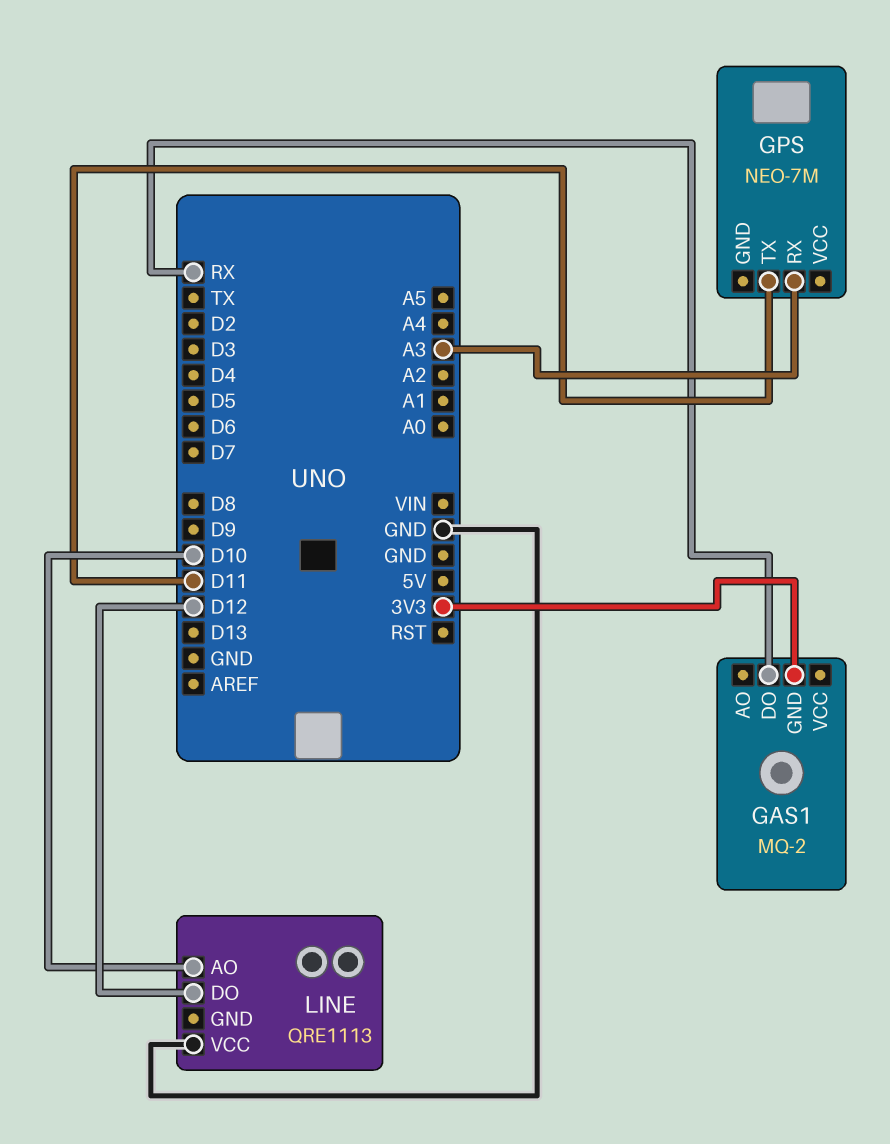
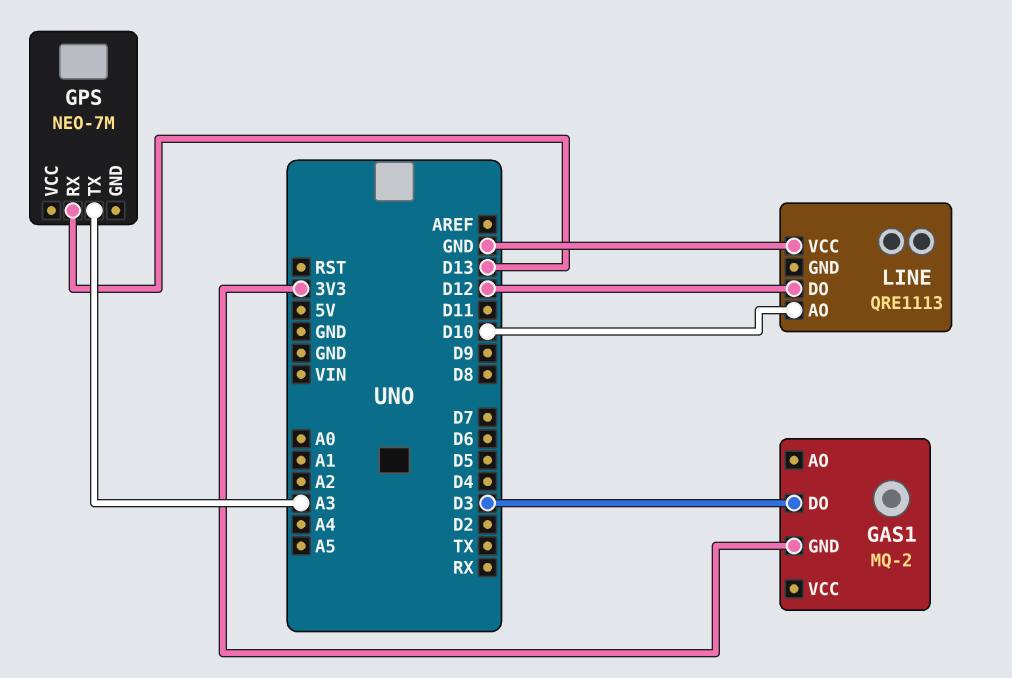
GAS1 pin DO: RX -> D3
GPS pin RX: A3 -> D13
GPS pin TX: D11 -> A3

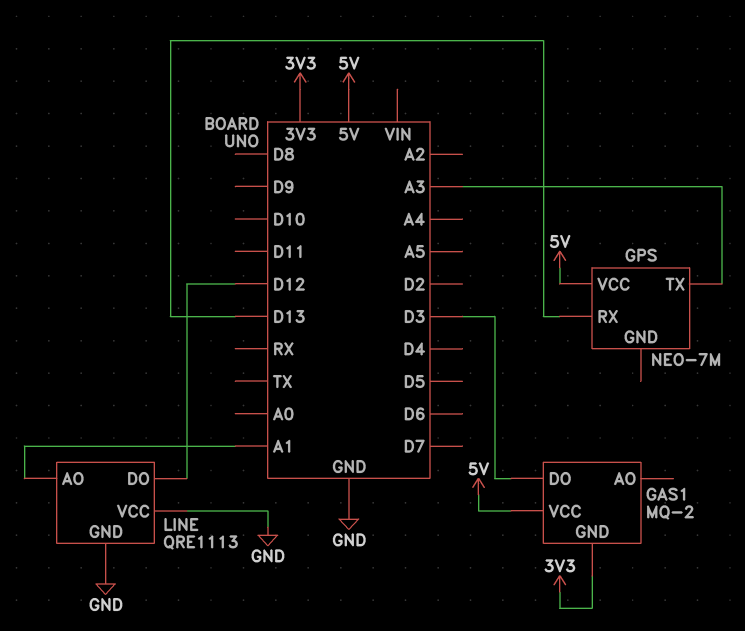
GAS1 pin VCC: none -> 5V
GPS pin VCC: none -> 5V
LINE pin AO: D10 -> A1
LINE pin GND: none -> GND

